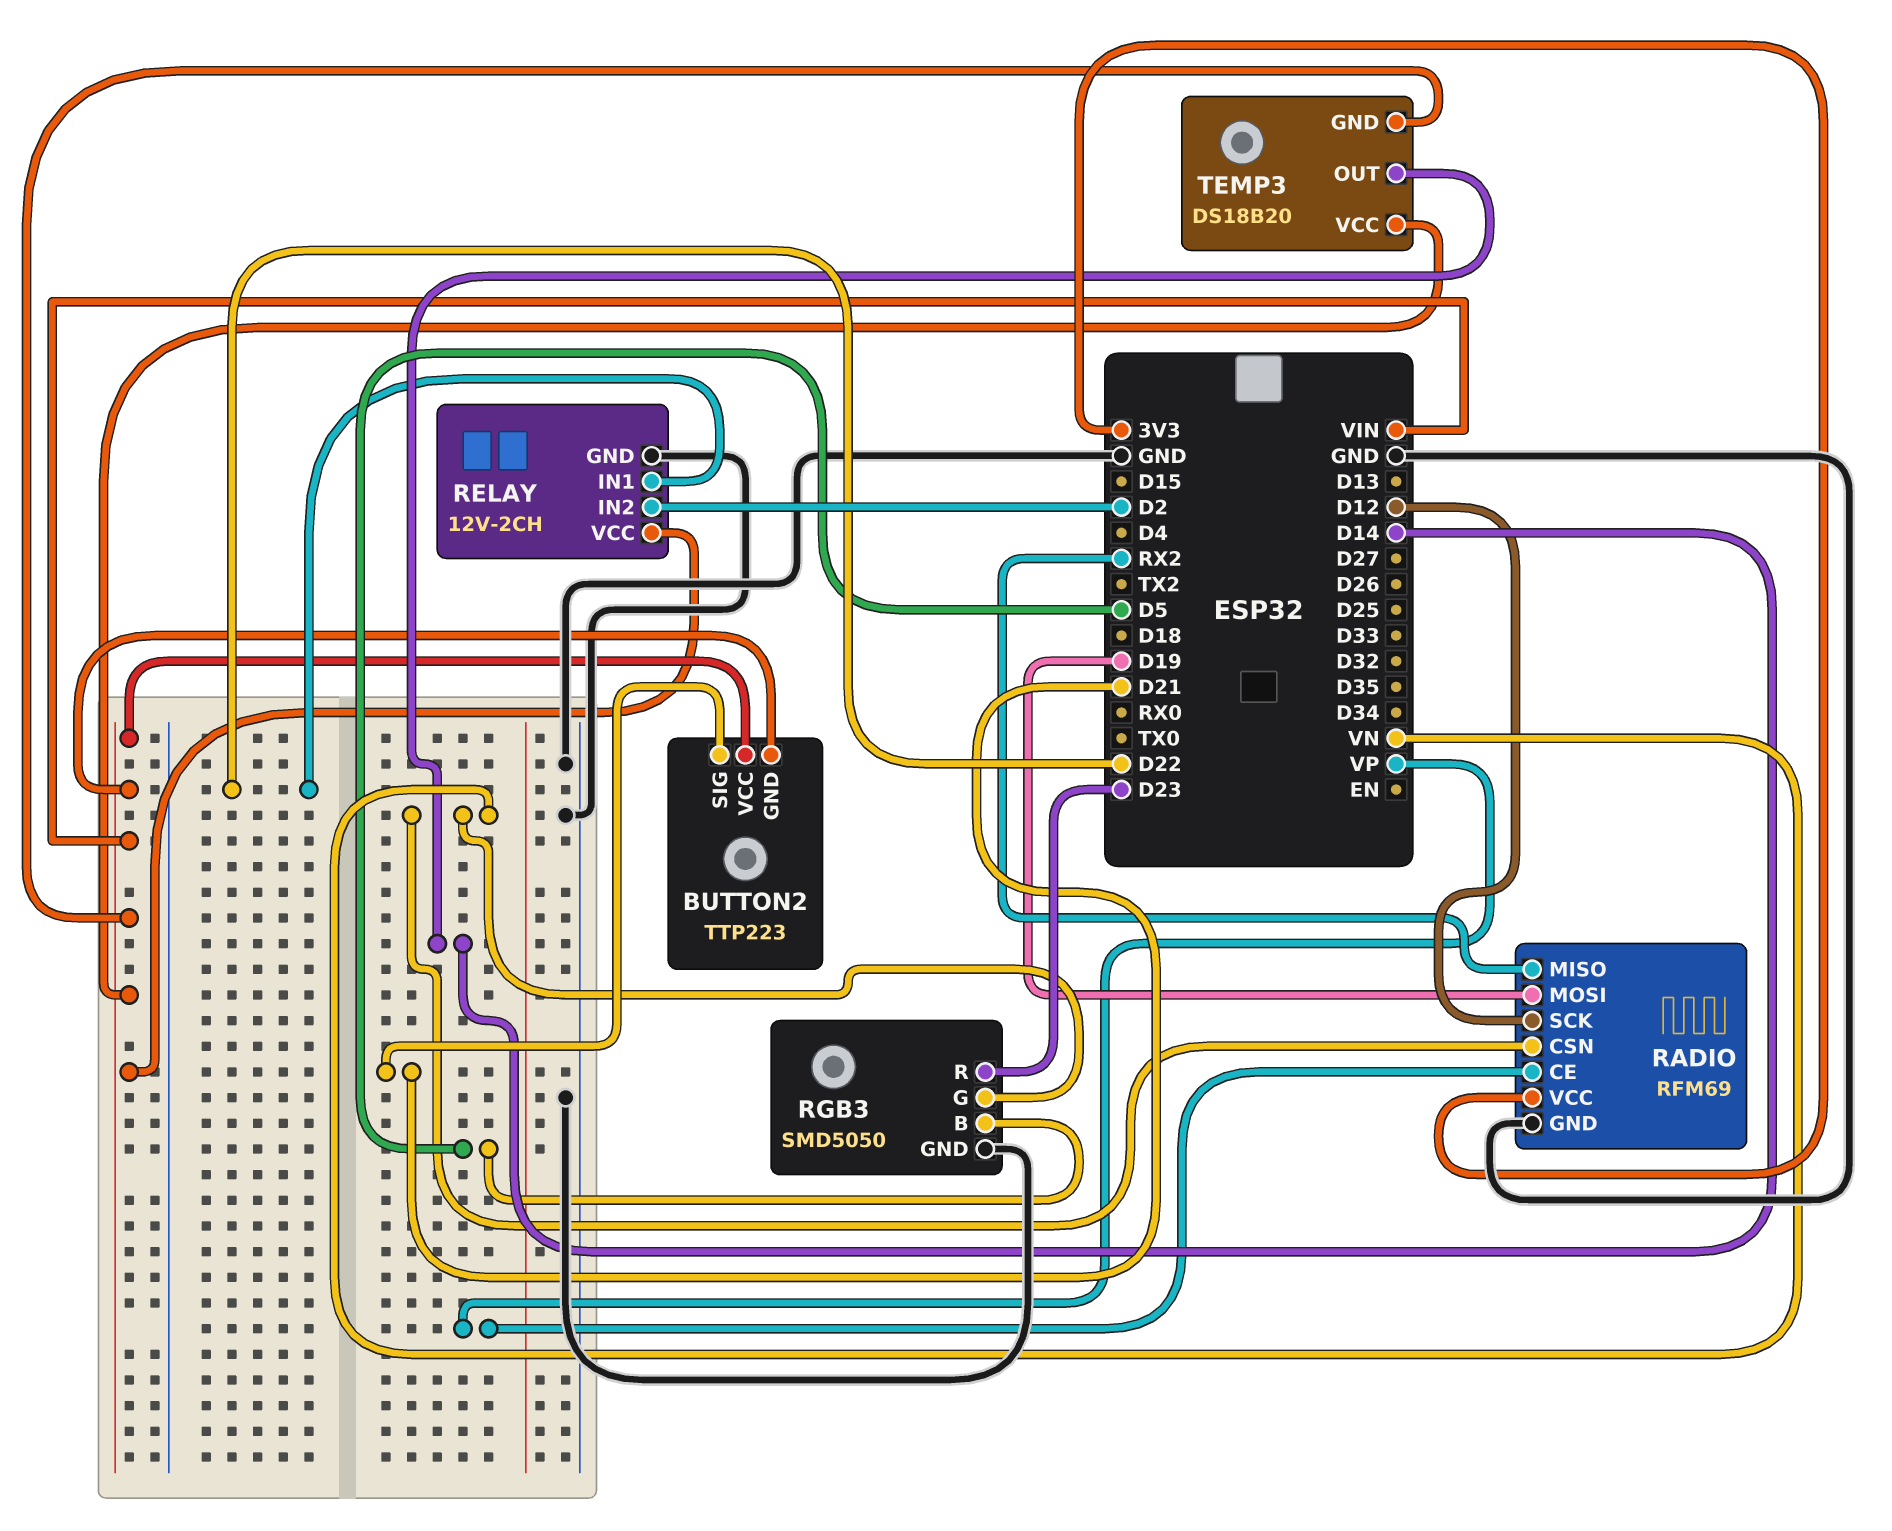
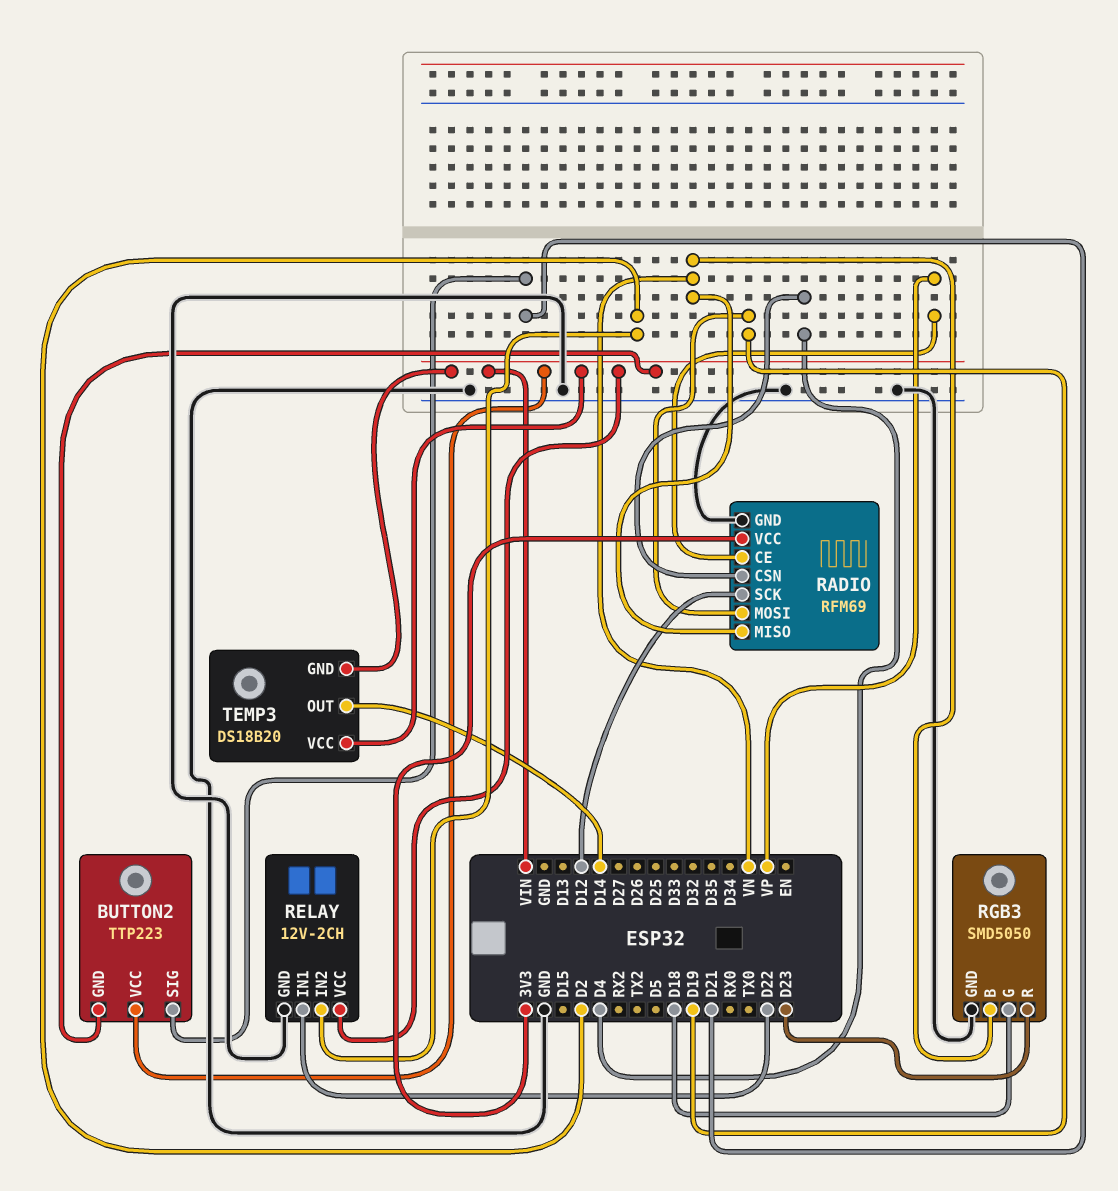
RADIO pin CSN: VN -> D4
RADIO pin MISO: RX2 -> VN
RGB3 pin B: D5 -> VN
RGB3 pin G: VN -> D18

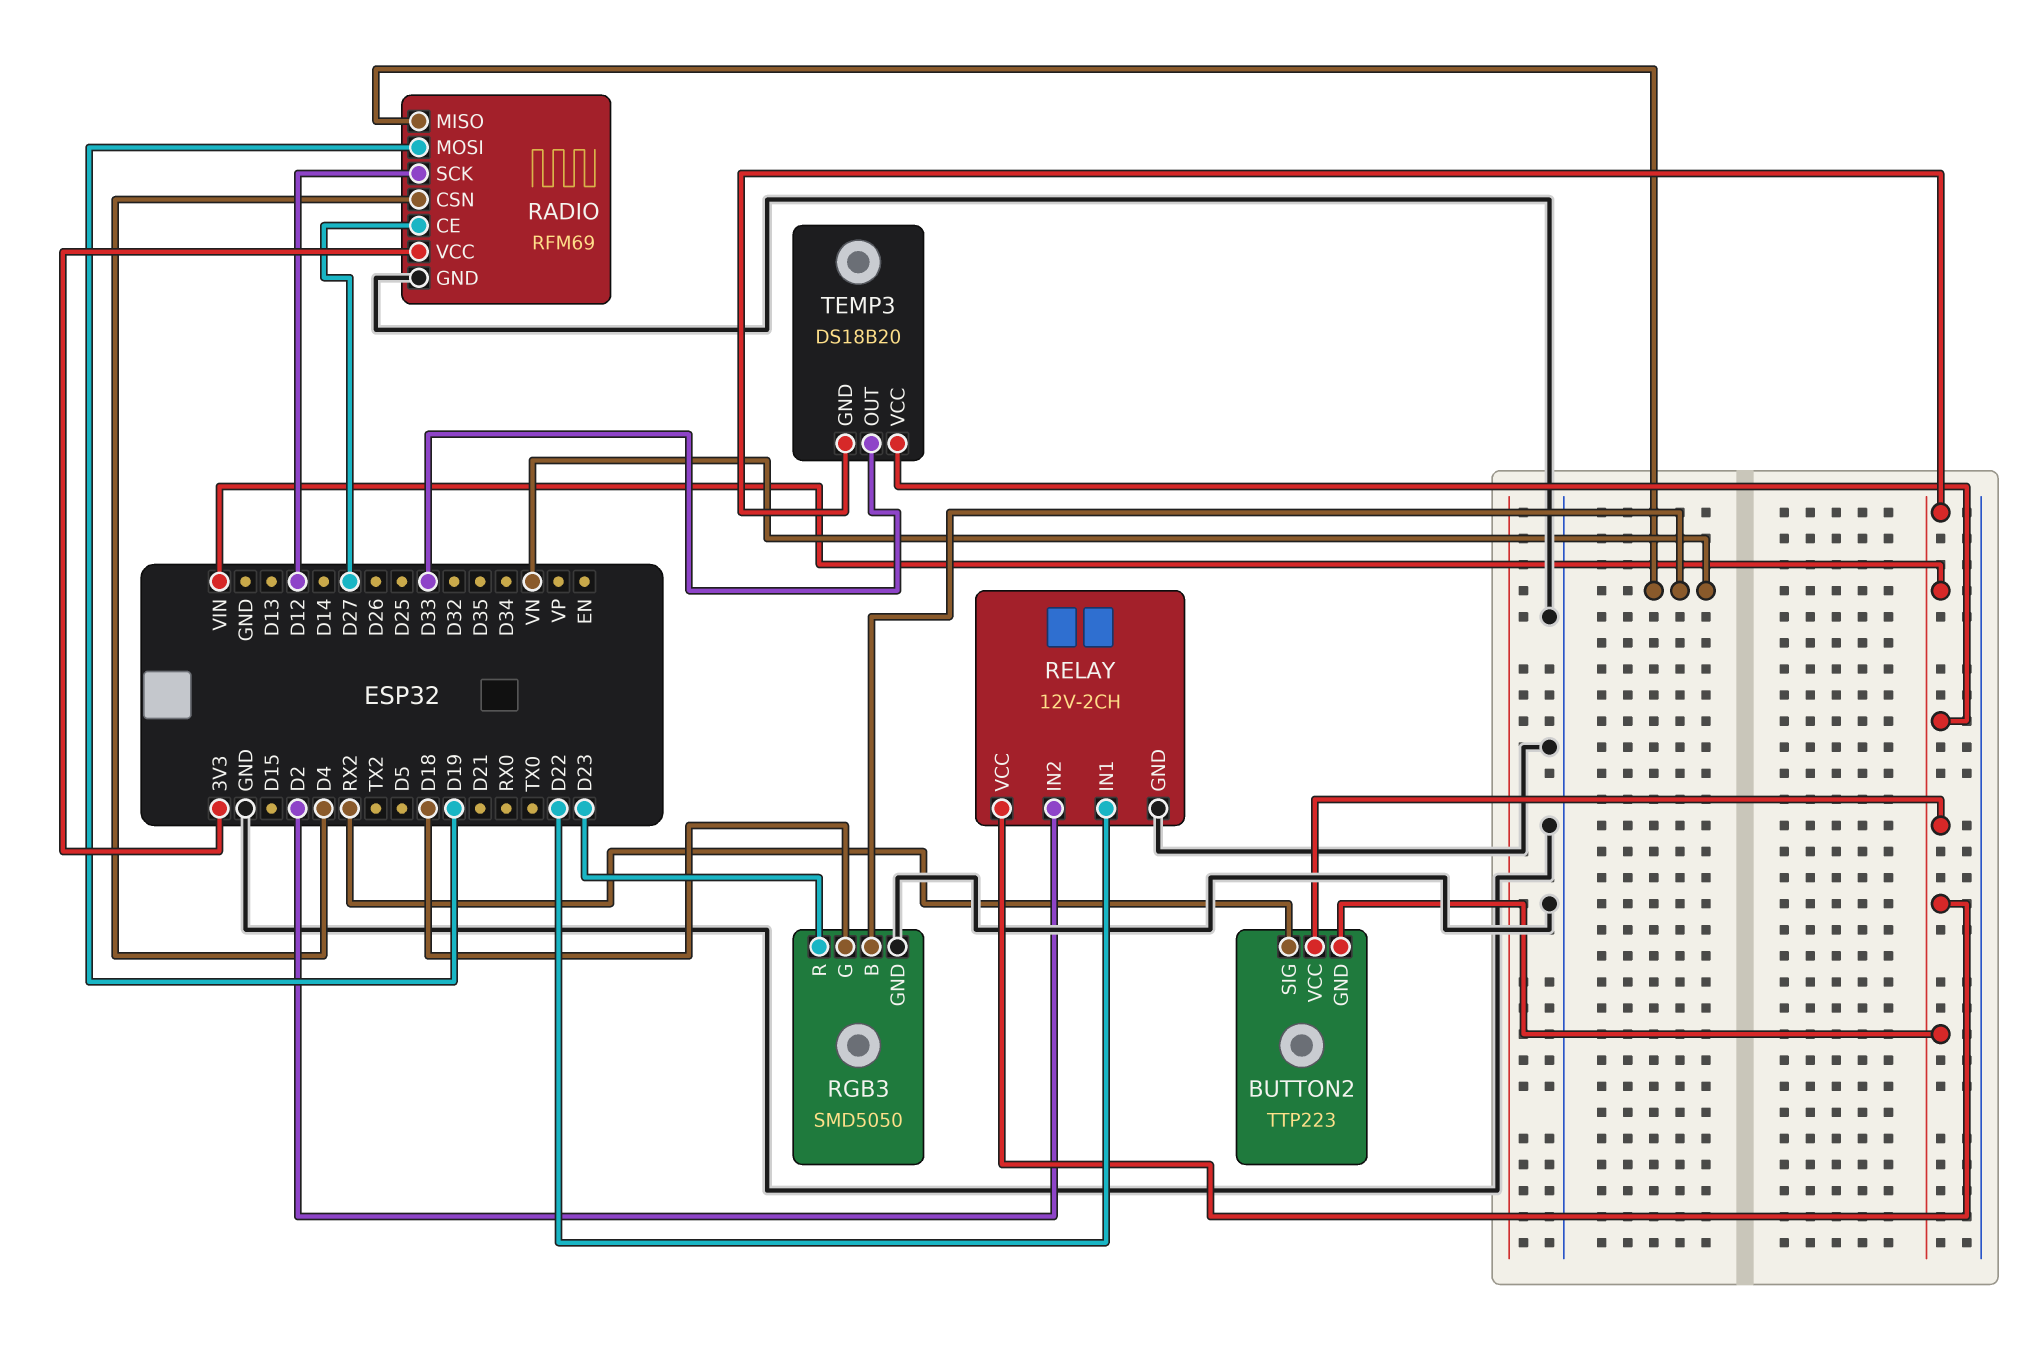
BUTTON2 pin SIG: D21 -> RX2
RADIO pin CE: VP -> D27
TEMP3 pin OUT: D14 -> D33

